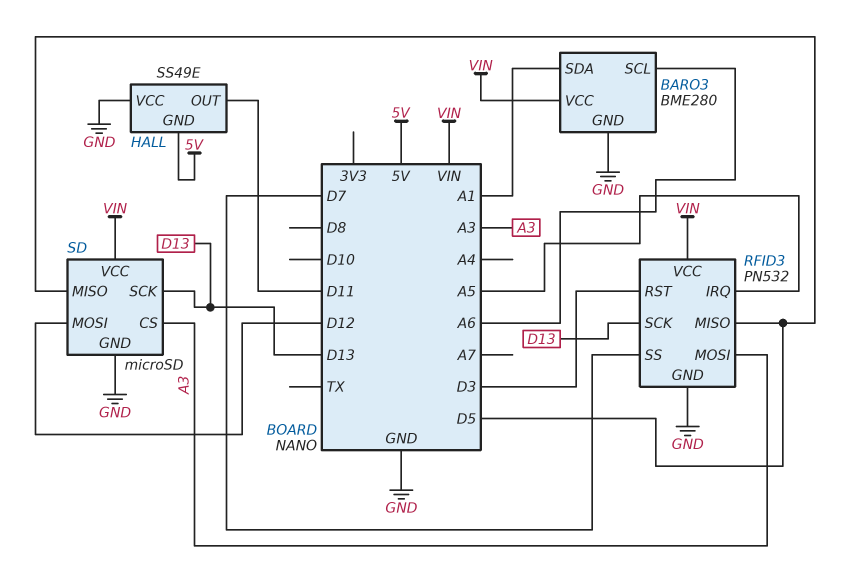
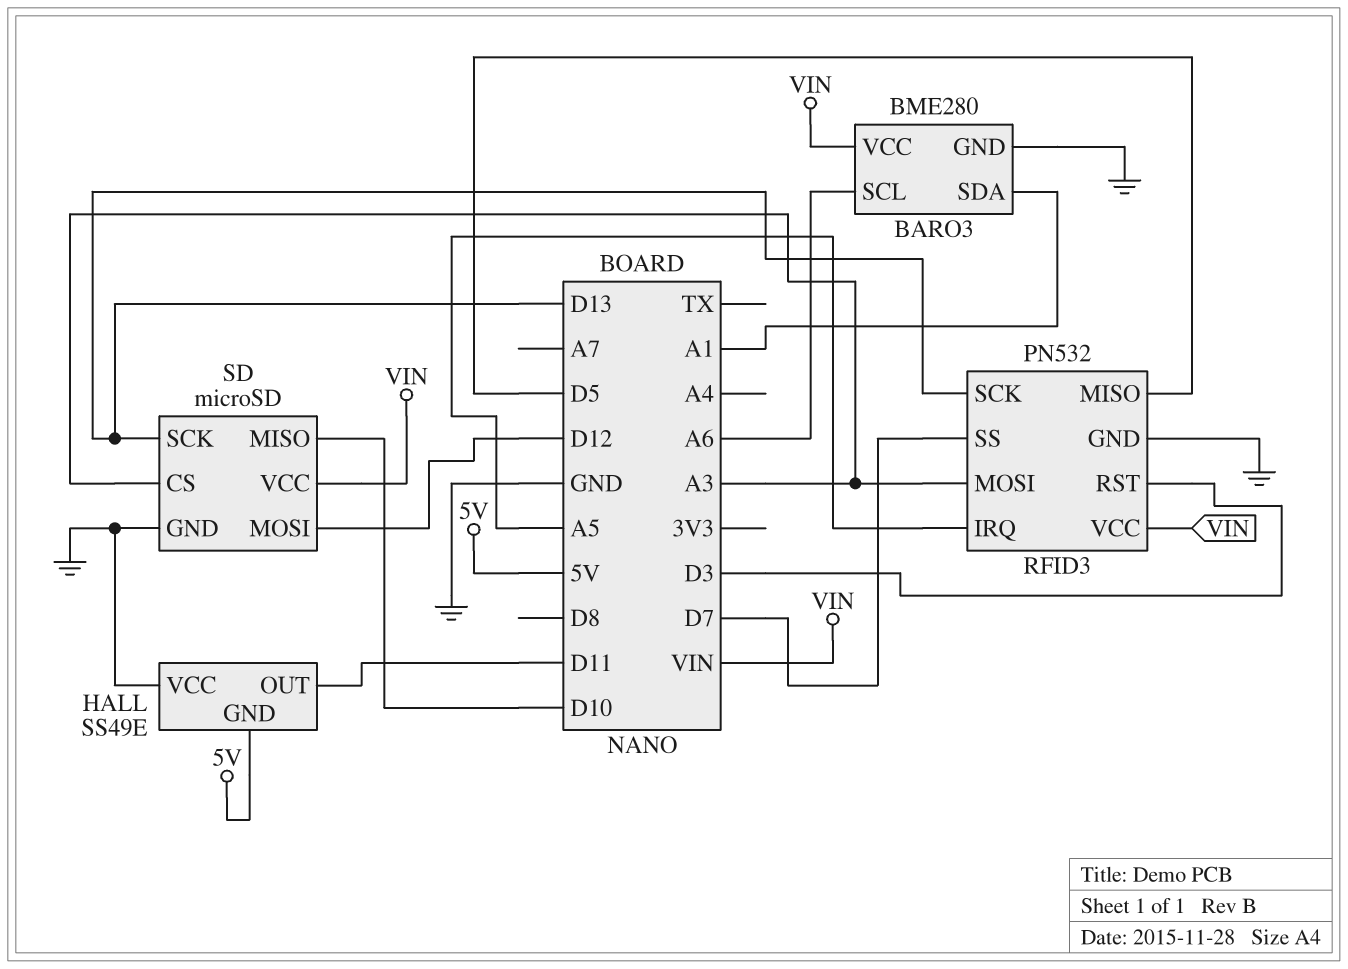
SD pin MISO: D5 -> D10

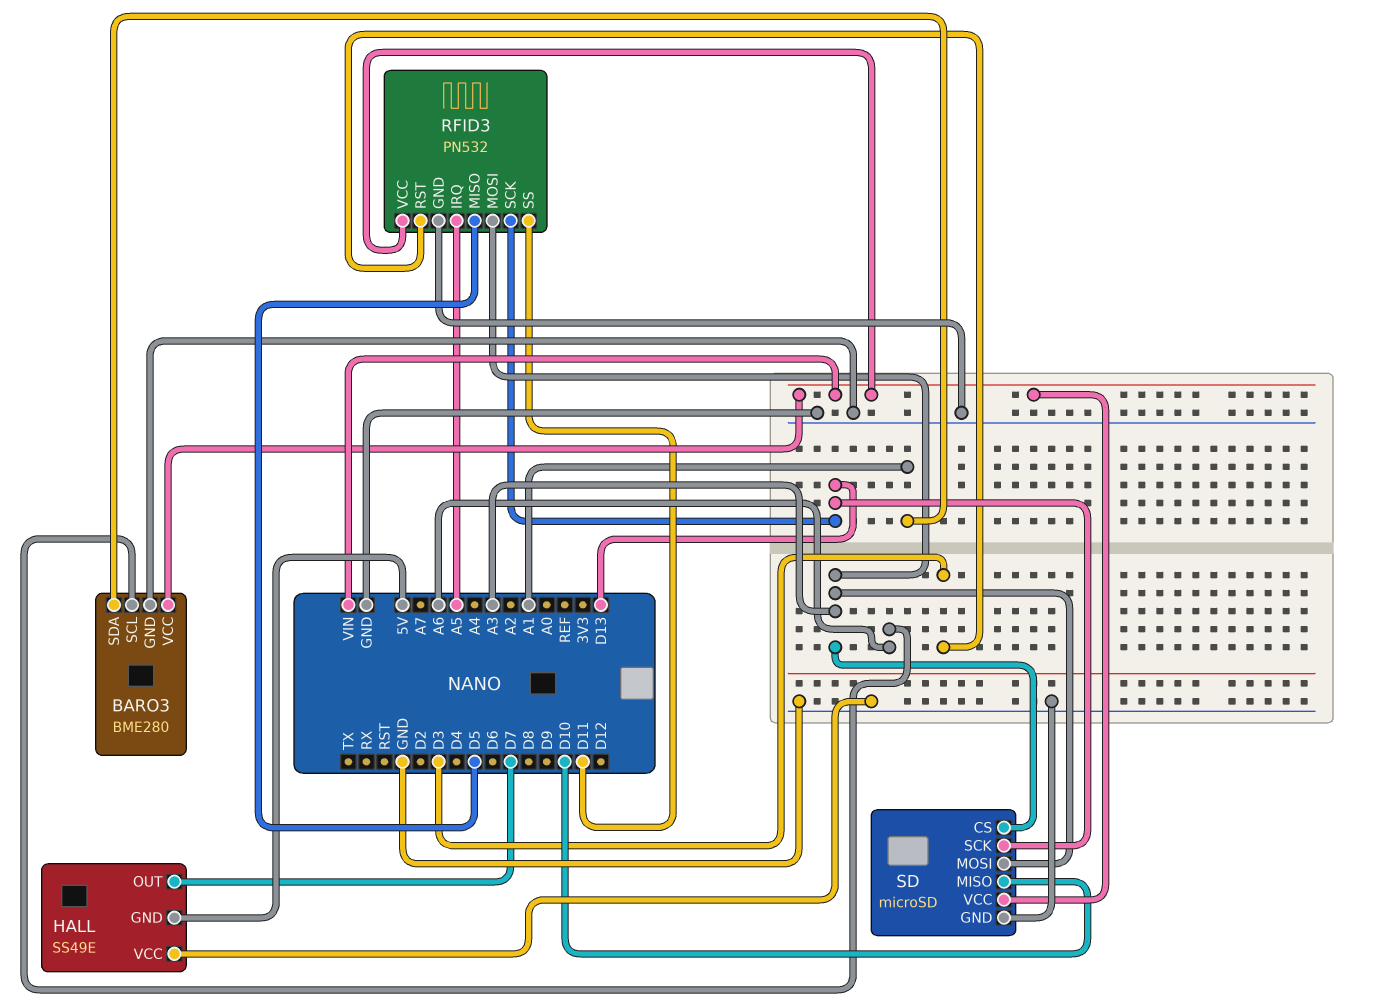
HALL pin OUT: D11 -> D7
RFID3 pin SS: D7 -> D11
SD pin MOSI: D12 -> A3

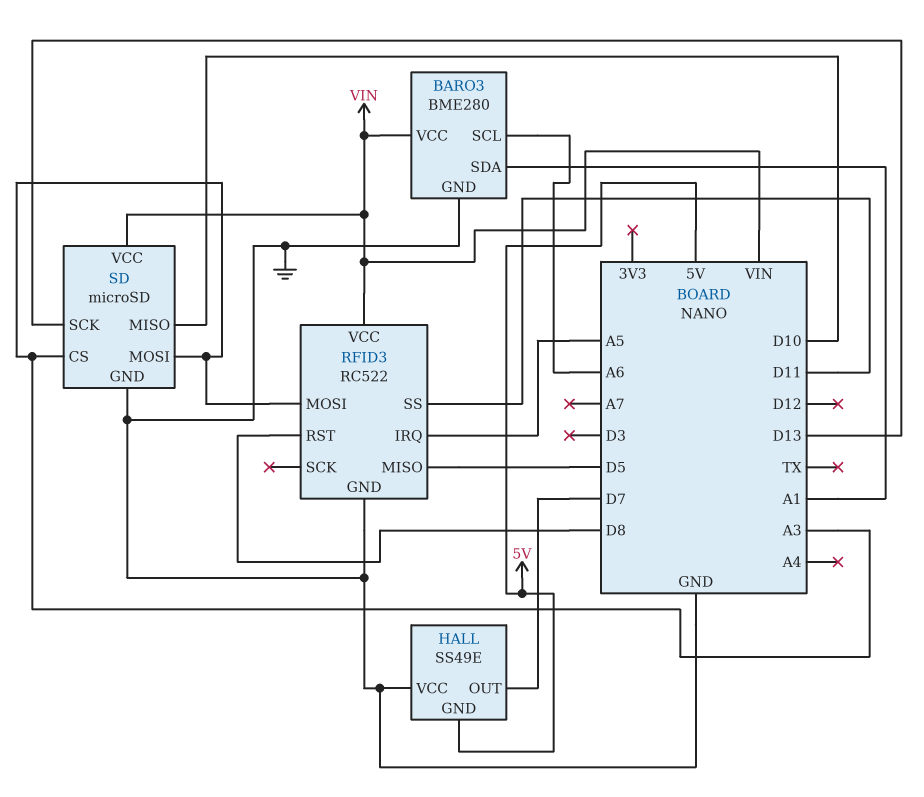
RFID3: PN532 -> RC522
RFID3 pin RST: D3 -> D8
RFID3 pin SCK: D13 -> none

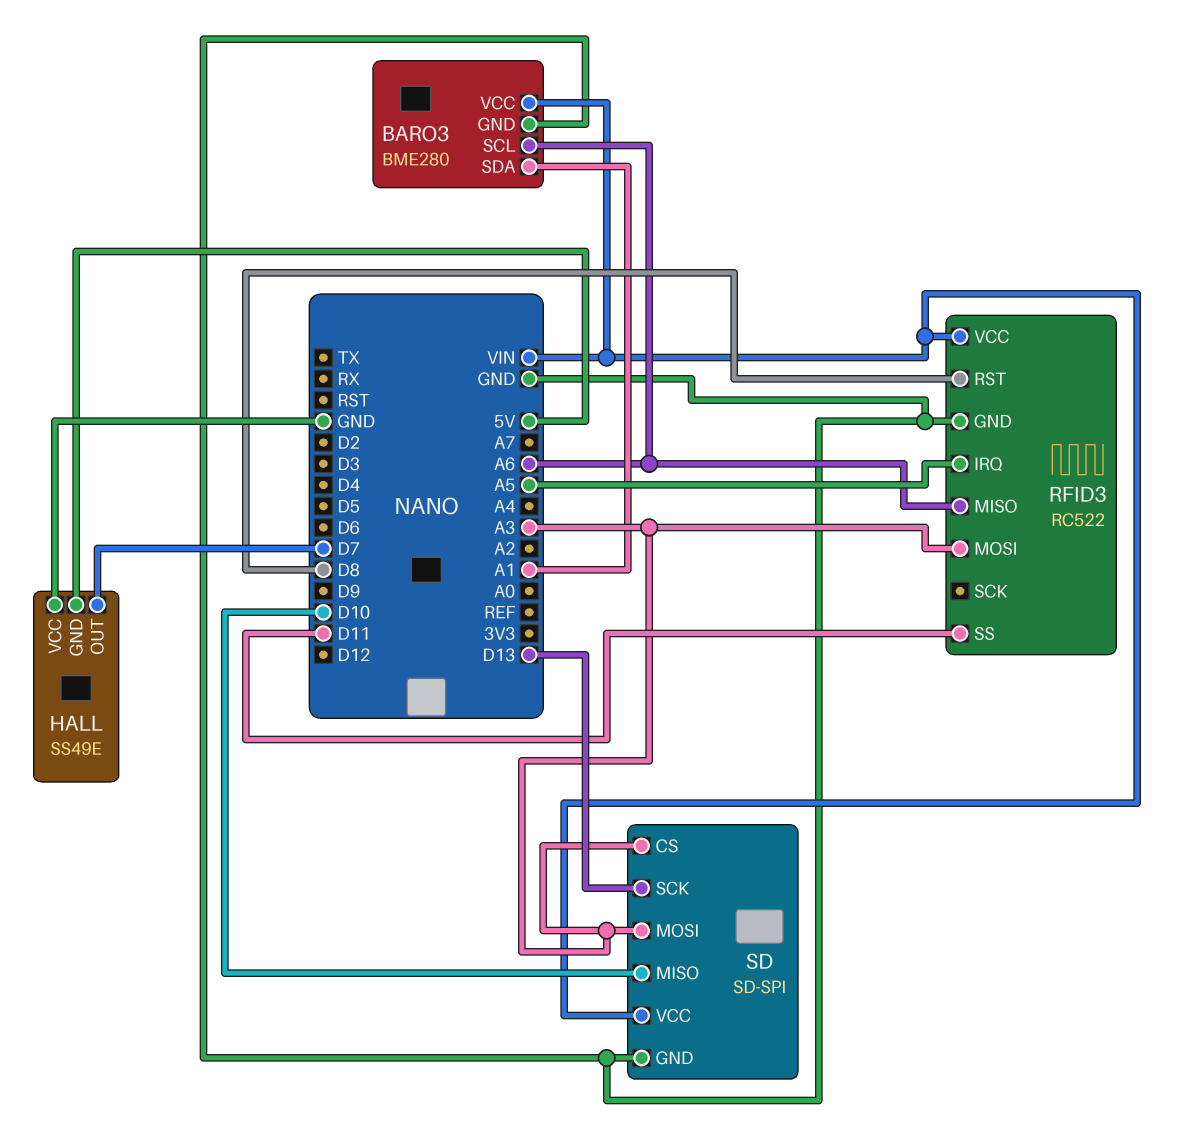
RFID3 pin MISO: D5 -> A6
SD: microSD -> SD-SPI

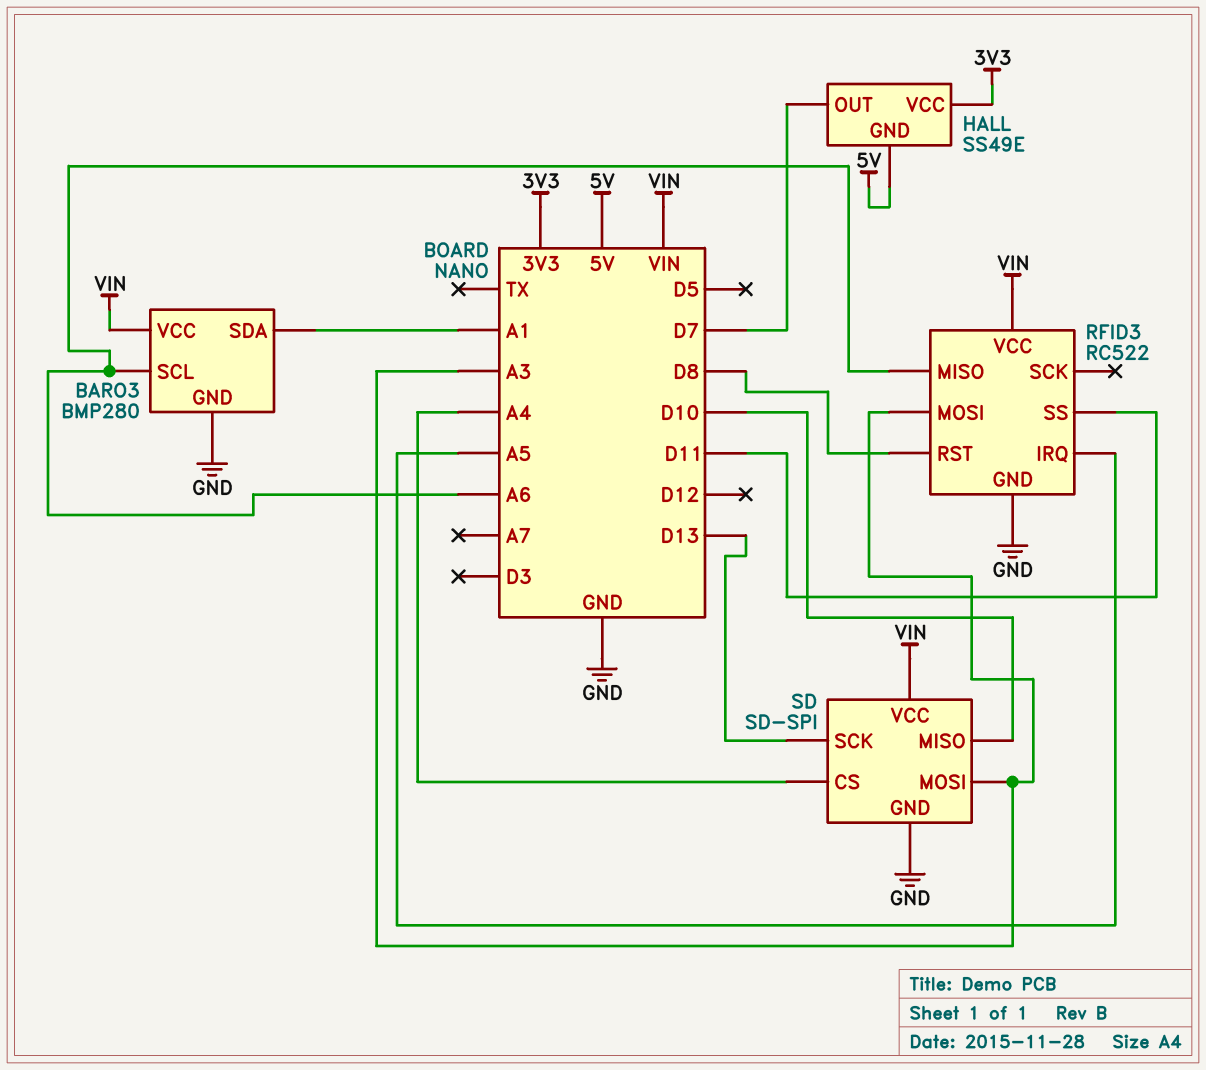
BARO3: BME280 -> BMP280
HALL pin VCC: GND -> 3V3
SD pin CS: A3 -> A4

